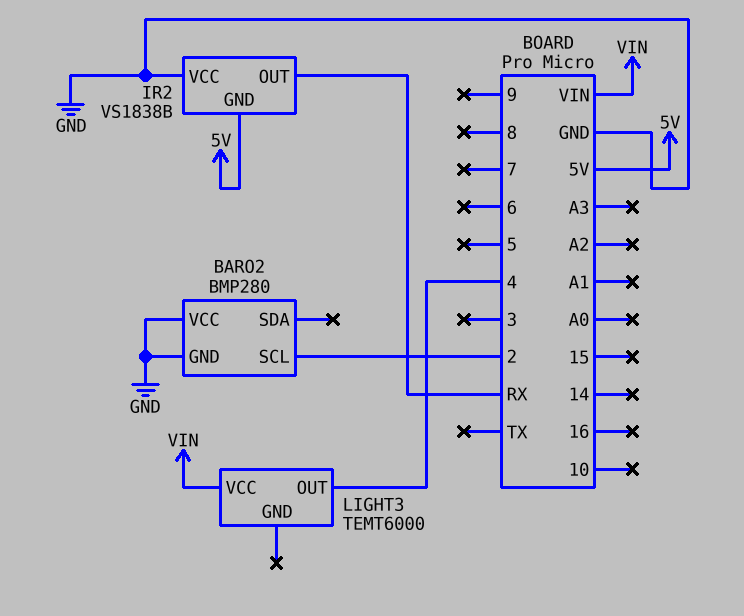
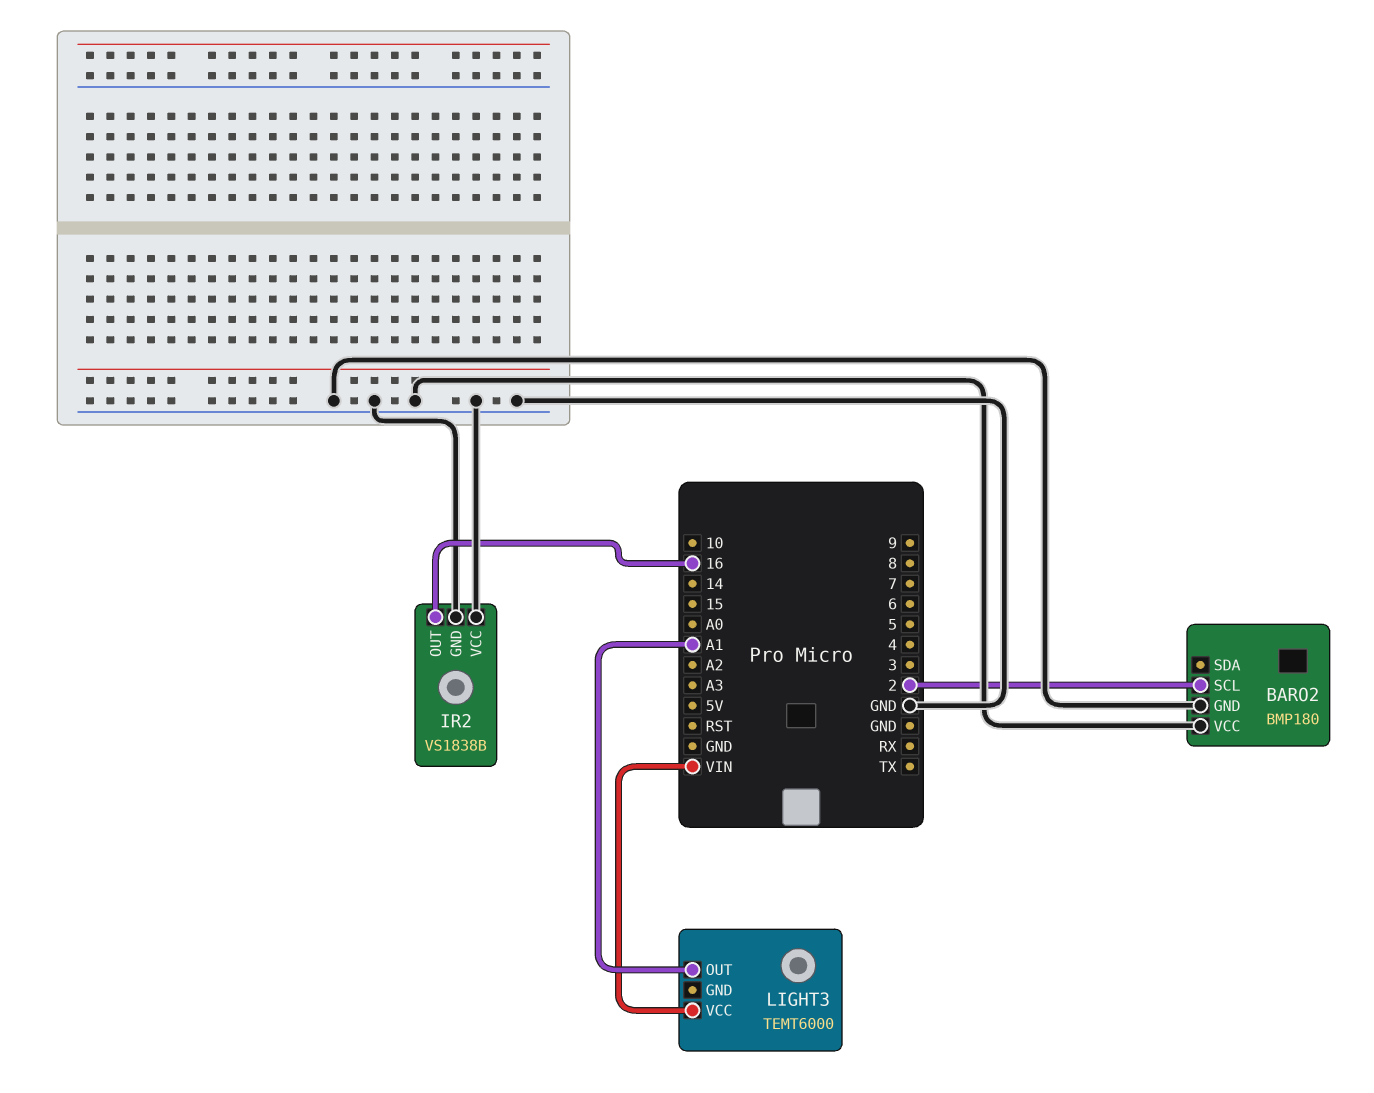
BARO2: BMP280 -> BMP180
IR2 pin GND: 5V -> GND
IR2 pin OUT: RX -> 16
LIGHT3 pin OUT: 4 -> A1

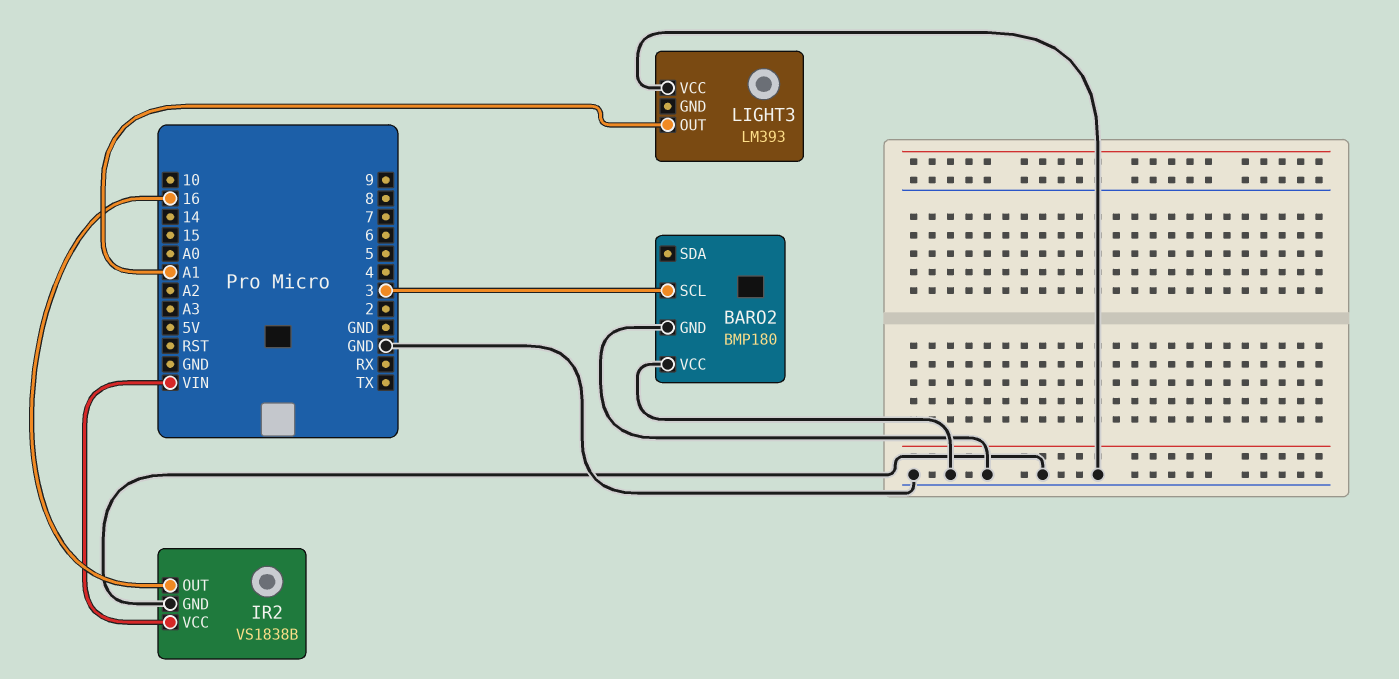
BARO2 pin SCL: 2 -> 3
IR2 pin VCC: GND -> VIN
LIGHT3: TEMT6000 -> LM393
LIGHT3 pin VCC: VIN -> GND

